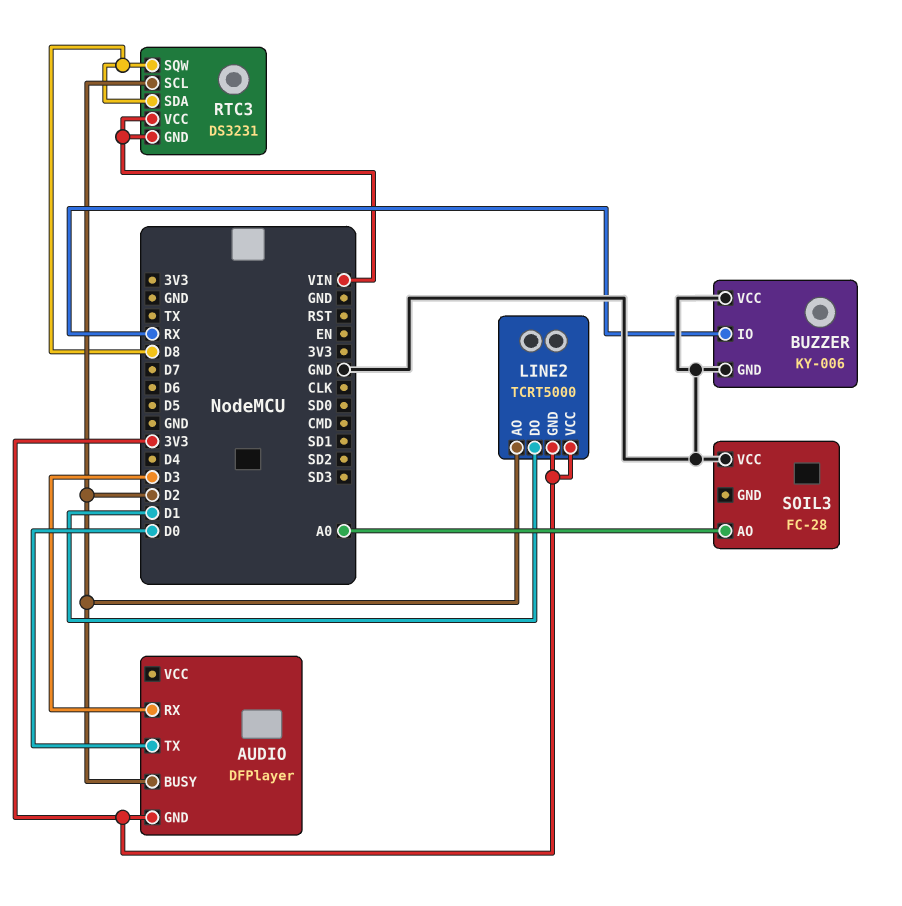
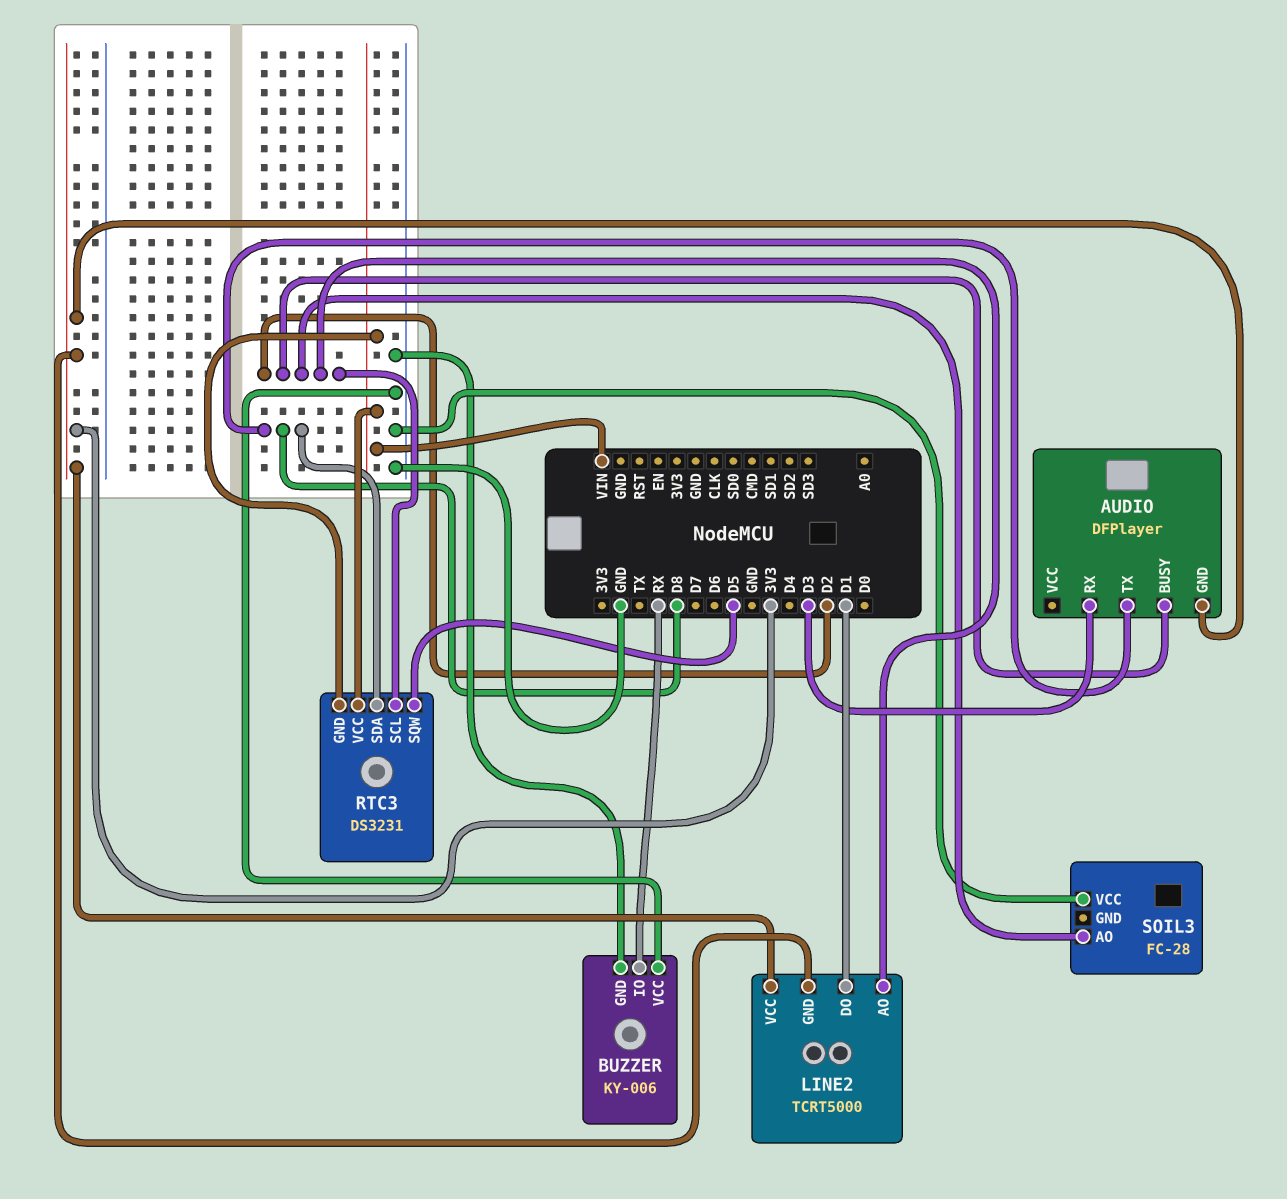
AUDIO pin TX: D0 -> D8
RTC3 pin SQW: D8 -> D5
SOIL3 pin AO: A0 -> D2

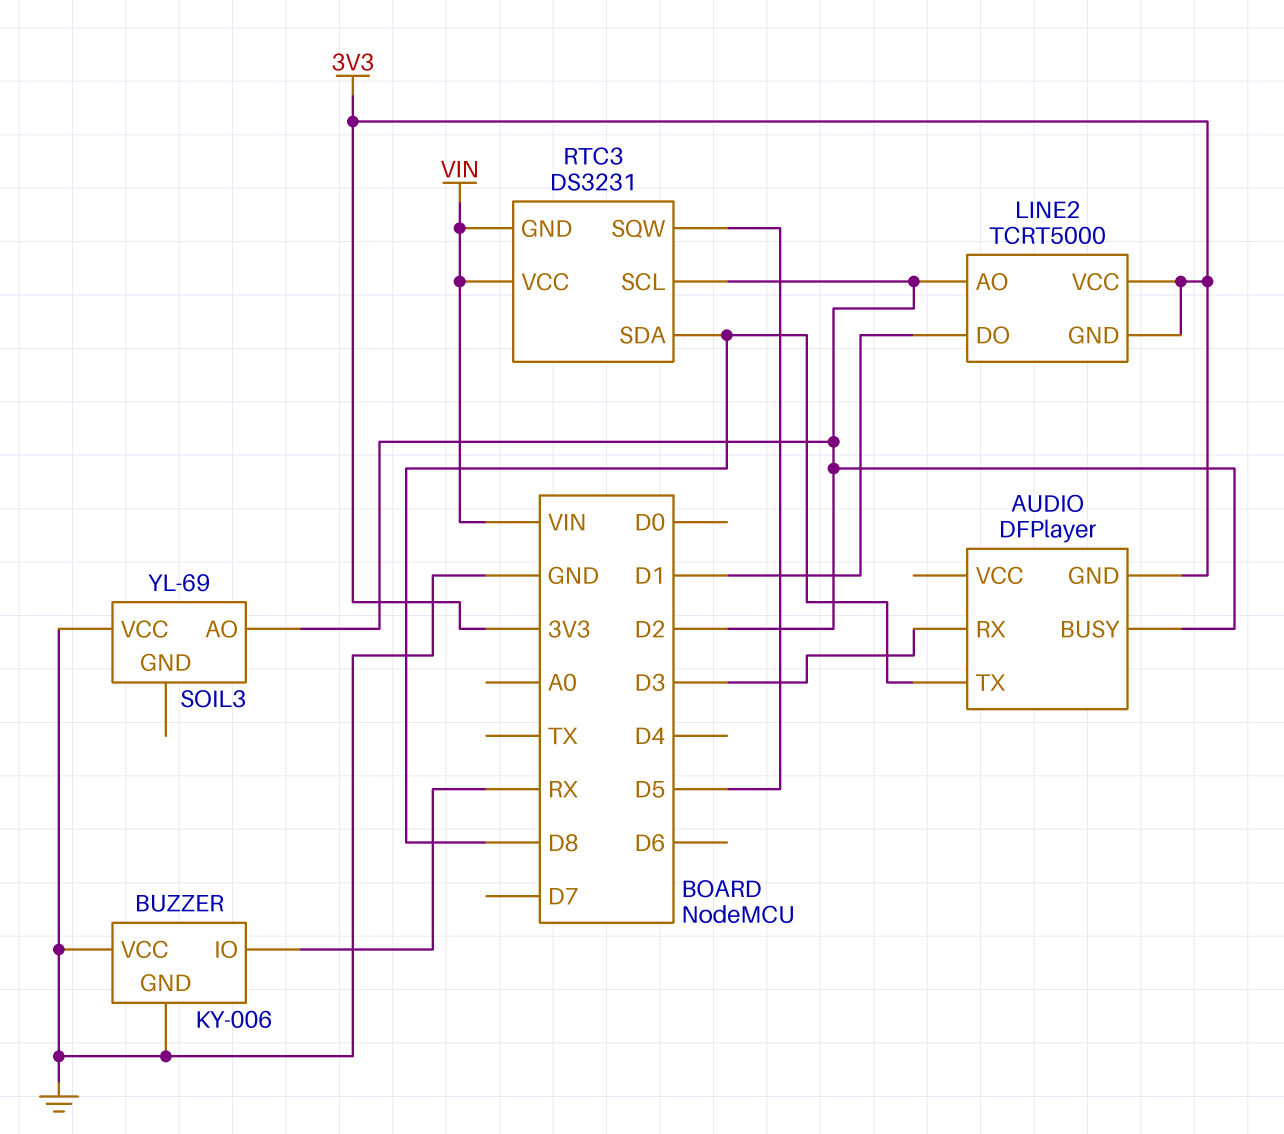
SOIL3: FC-28 -> YL-69

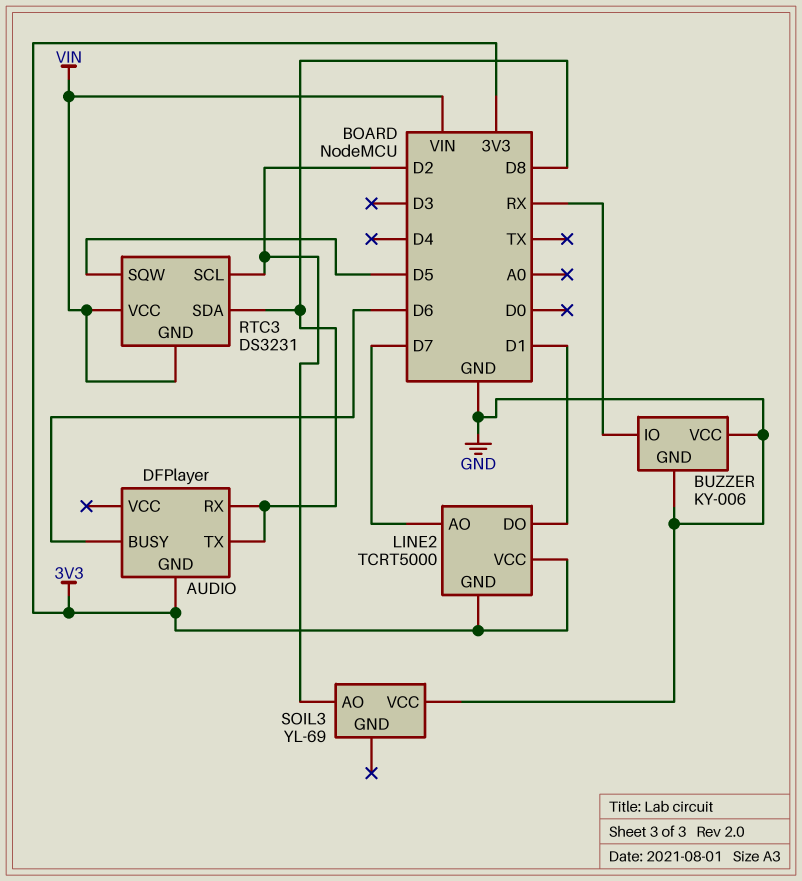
AUDIO pin BUSY: D2 -> D6
AUDIO pin RX: D3 -> D8
LINE2 pin AO: D2 -> D7

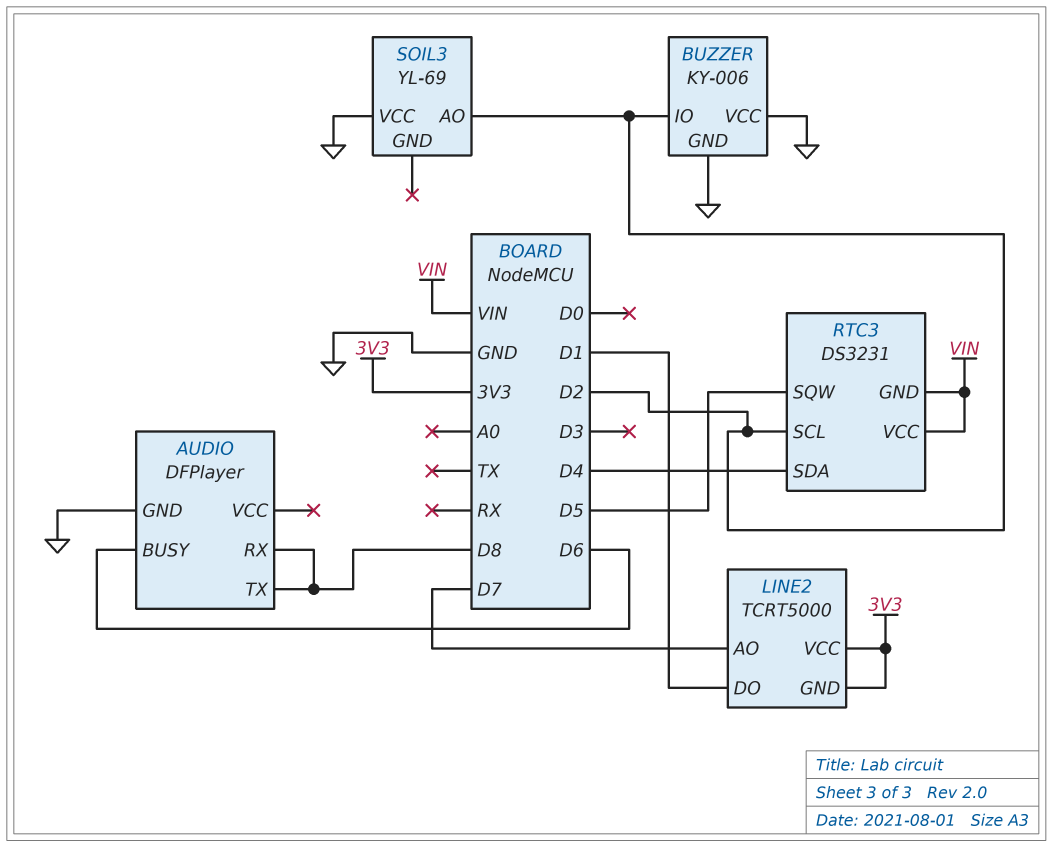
AUDIO pin GND: 3V3 -> GND
BUZZER pin IO: RX -> D2
RTC3 pin SDA: D8 -> D4

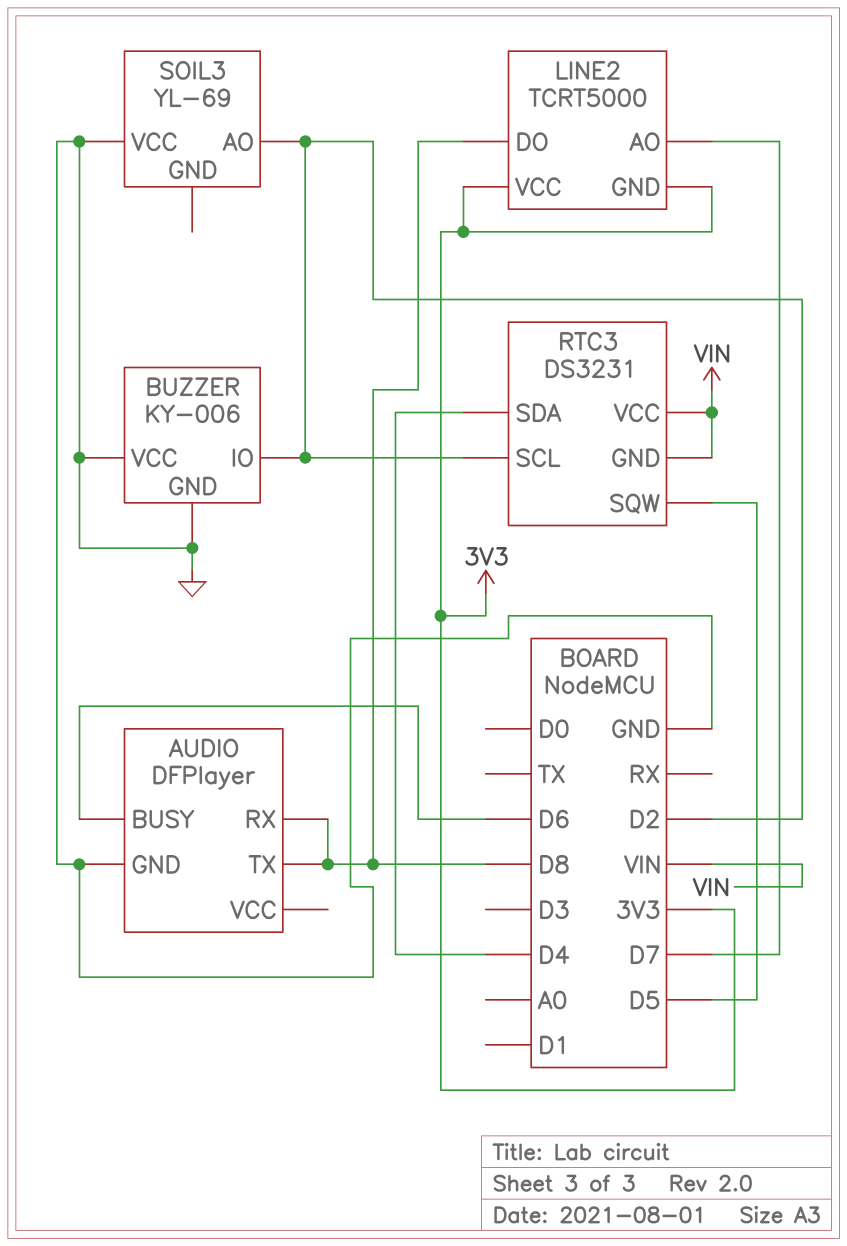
LINE2 pin DO: D1 -> D8

